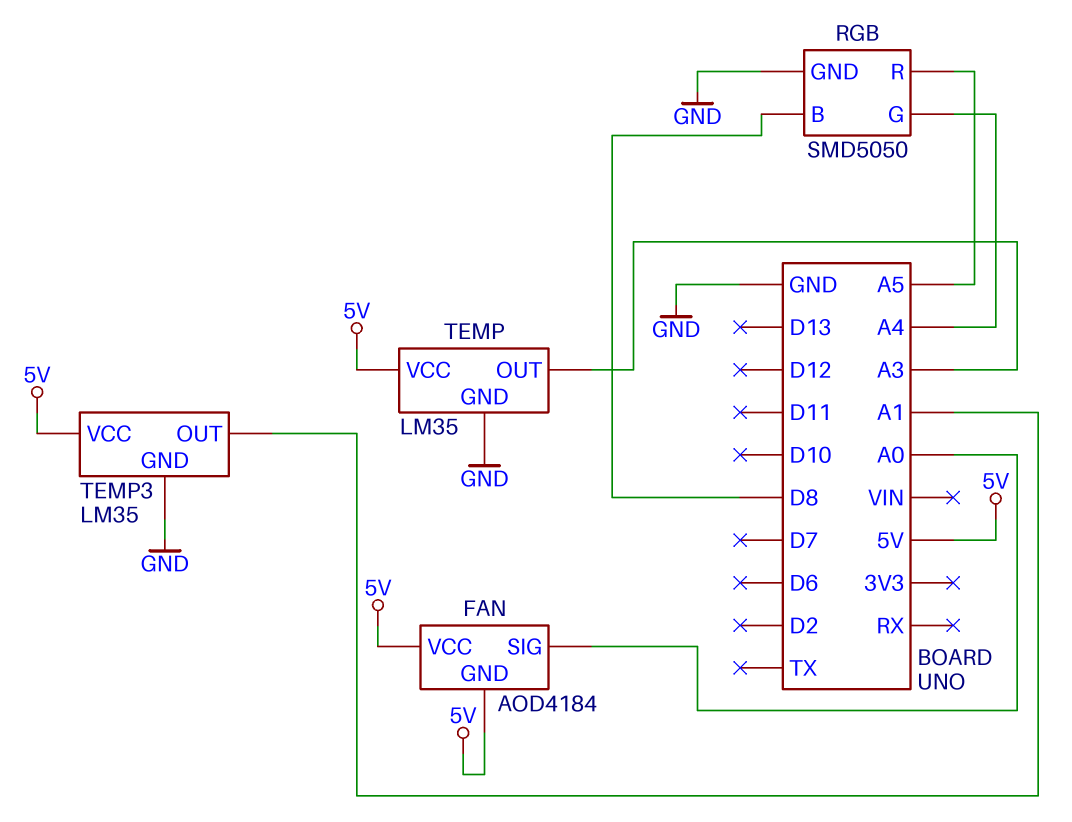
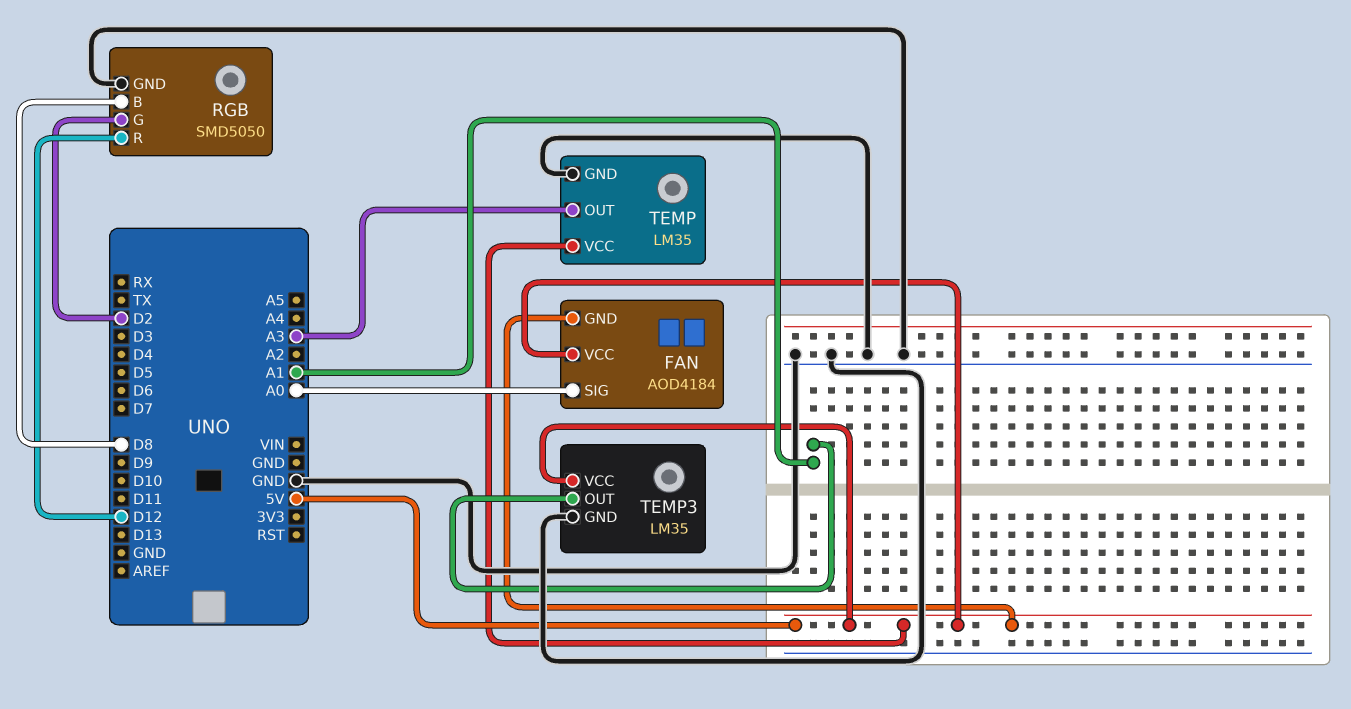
RGB pin G: A4 -> D2
RGB pin R: A5 -> D12

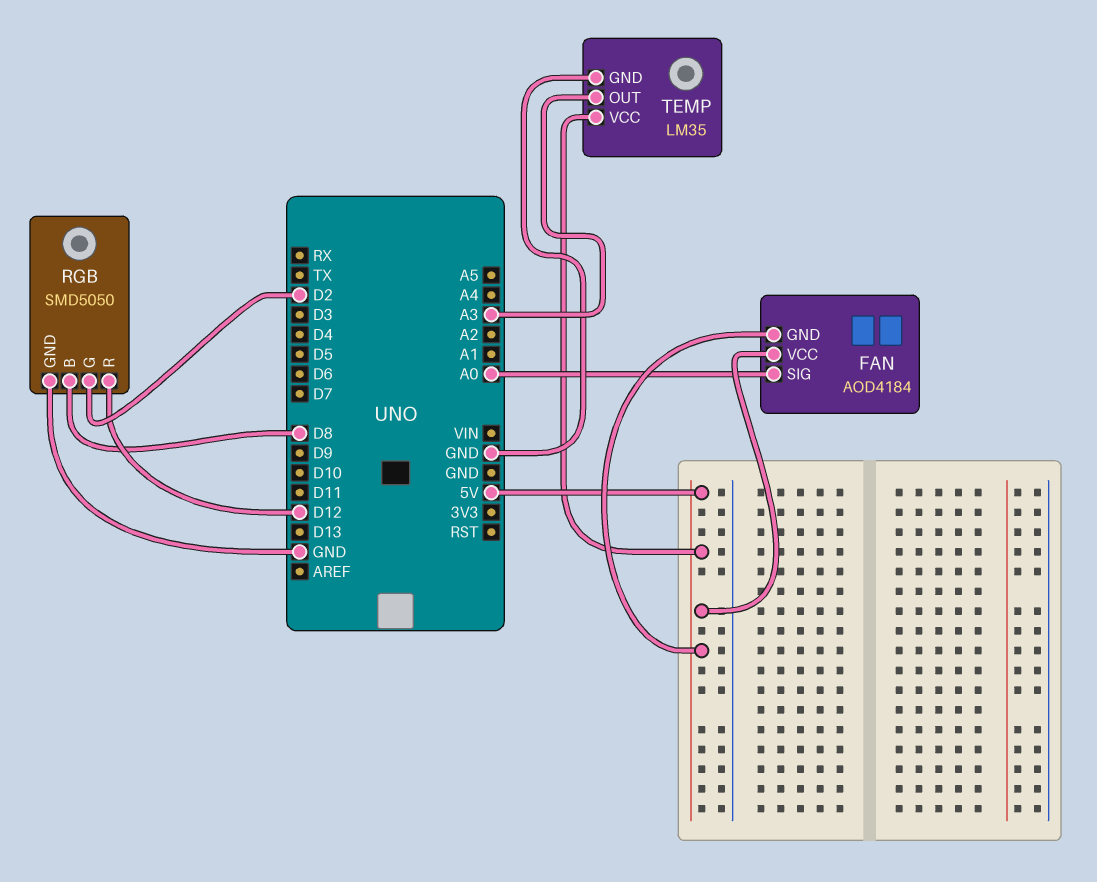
TEMP3: LM35 -> none
TEMP3 pin GND: GND -> none
TEMP3 pin OUT: A1 -> none
TEMP3 pin VCC: 5V -> none

